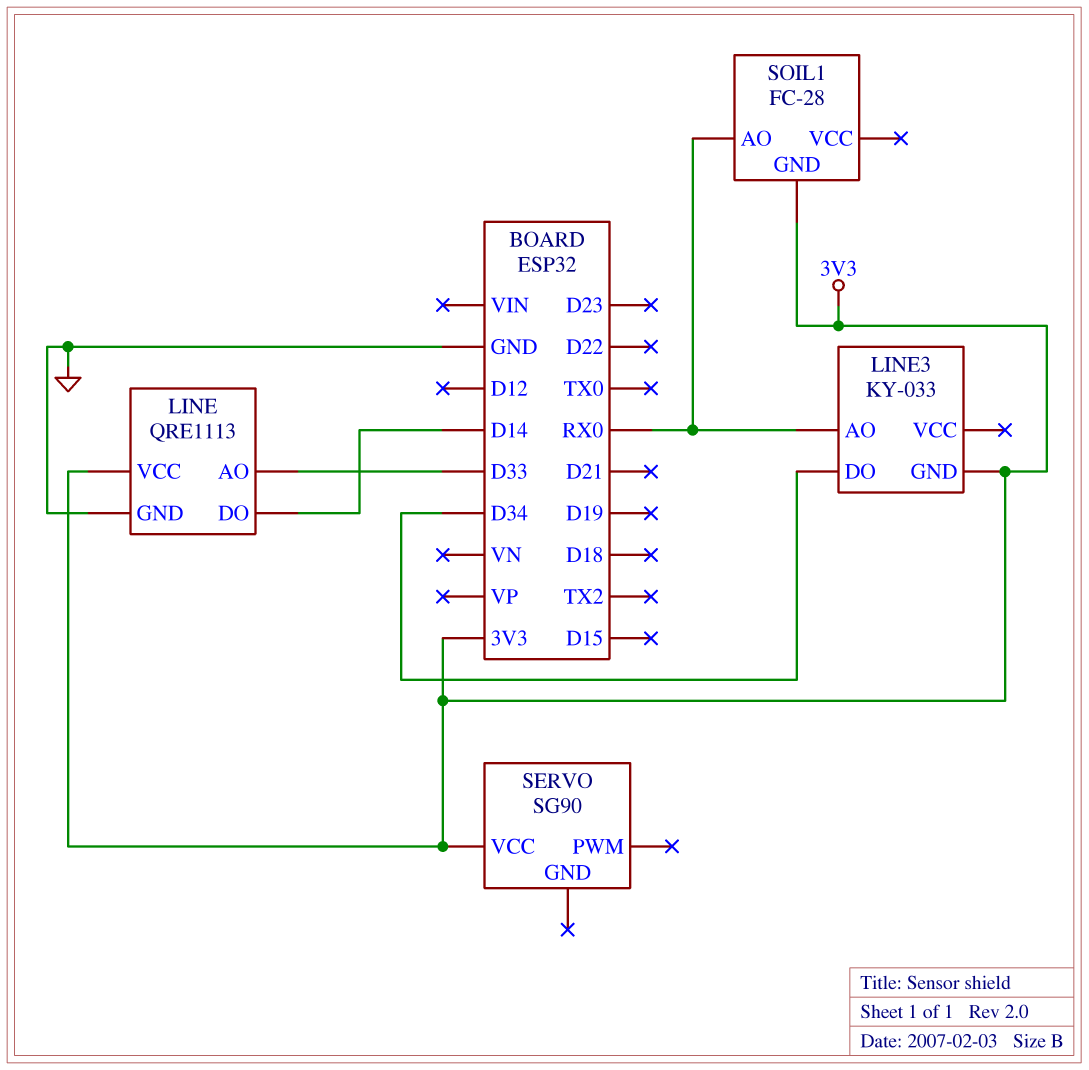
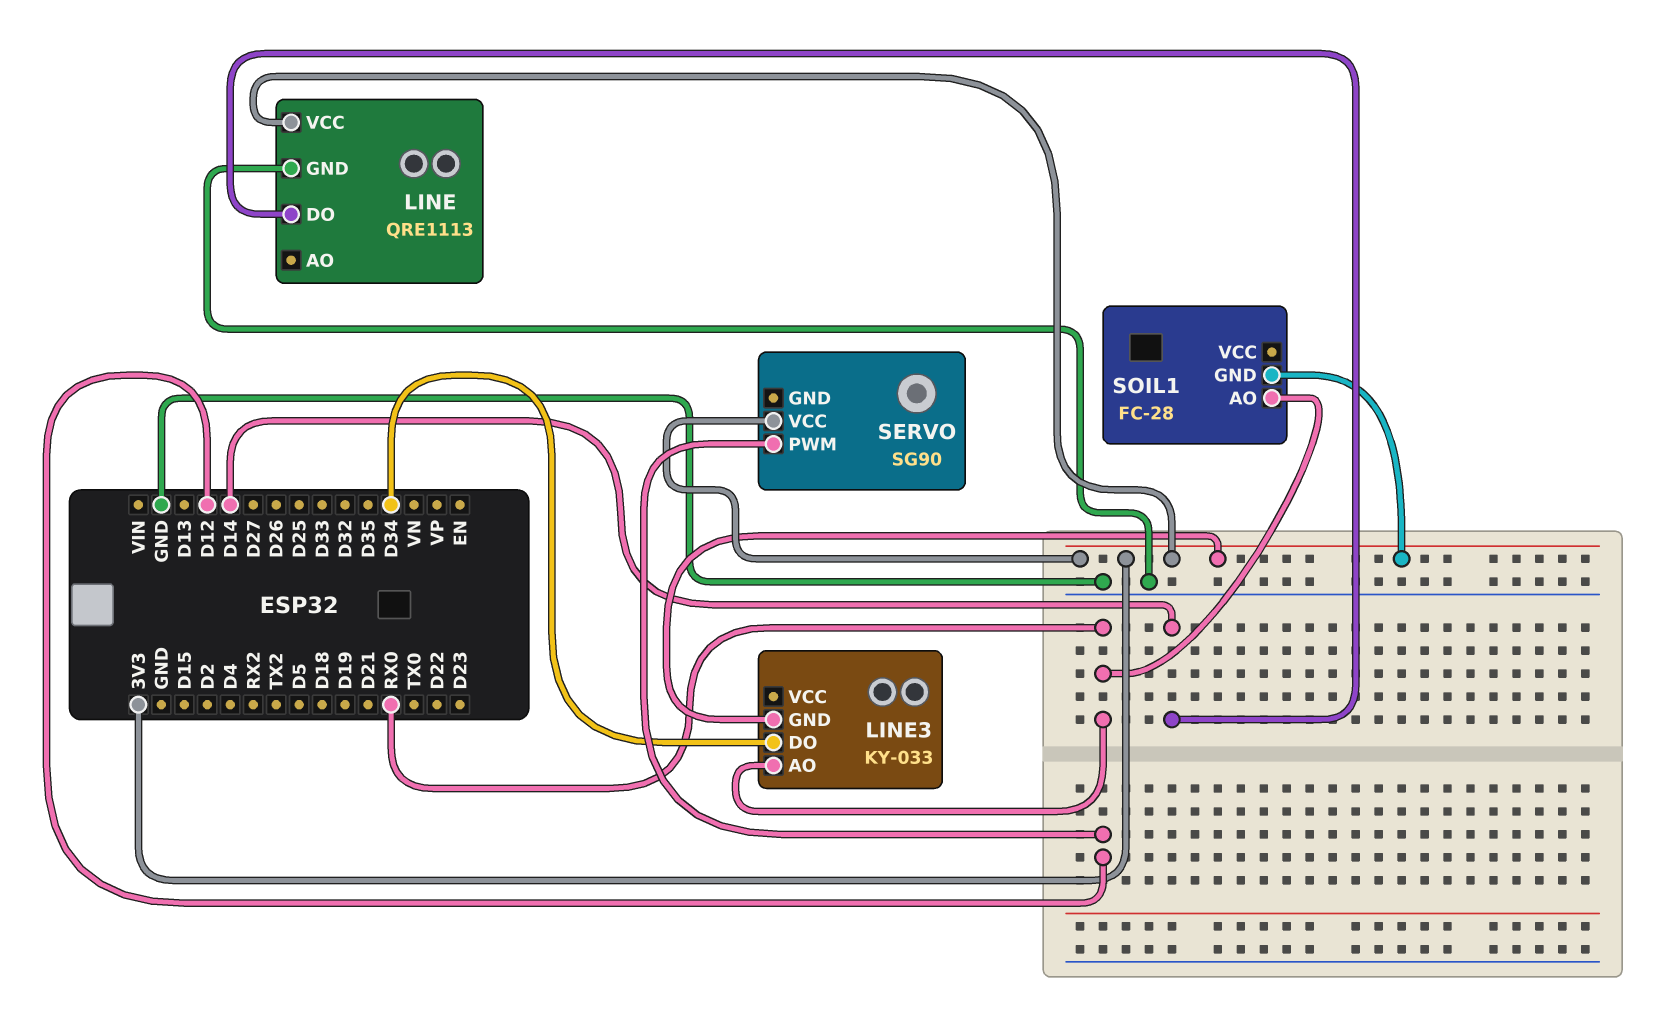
LINE pin AO: D33 -> none
SERVO pin PWM: none -> D12

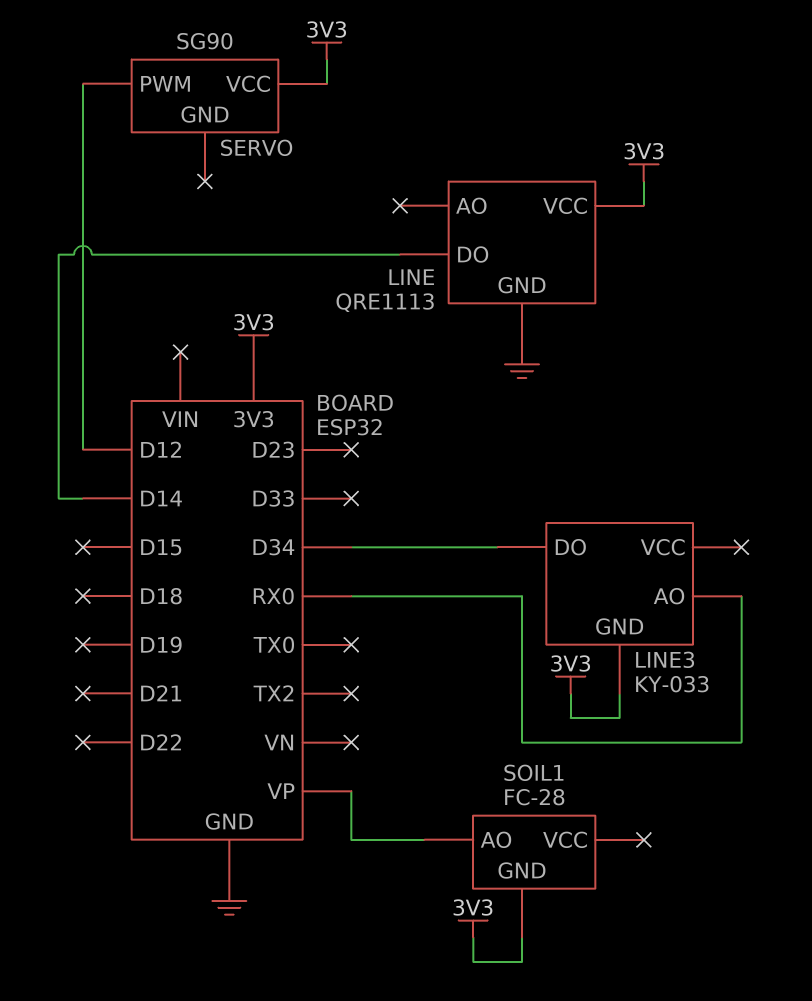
SOIL1 pin AO: RX0 -> VP

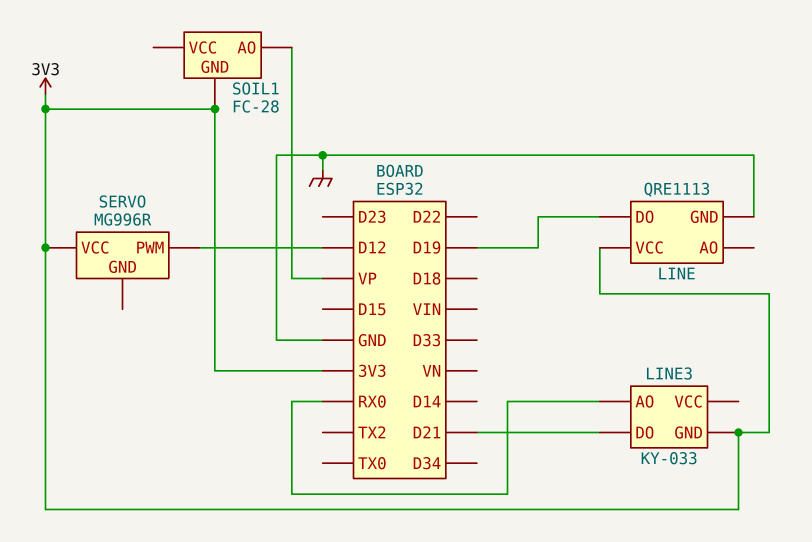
LINE pin DO: D14 -> D19
LINE3 pin DO: D34 -> D21
SERVO: SG90 -> MG996R

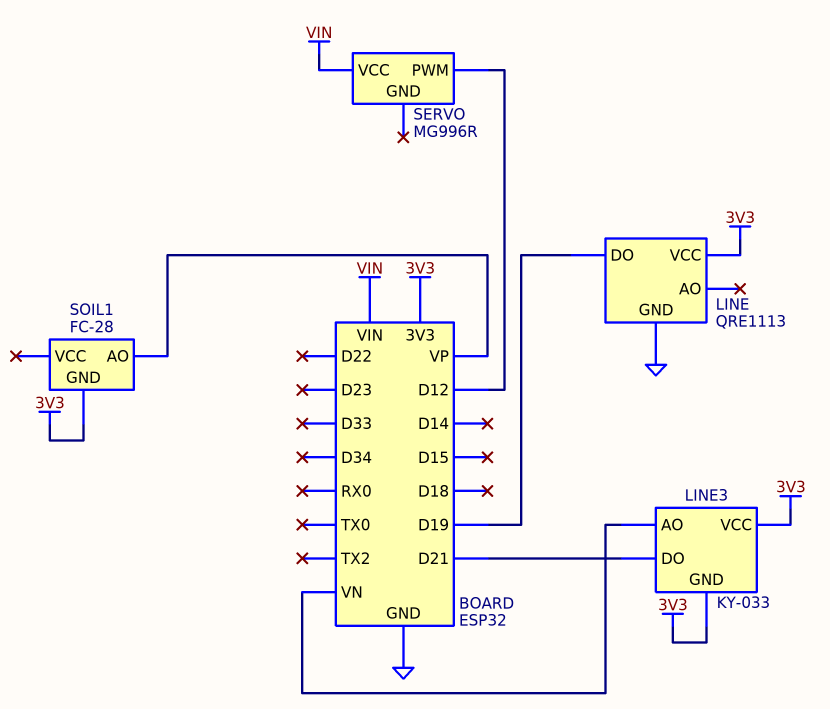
LINE3 pin AO: RX0 -> VN
LINE3 pin VCC: none -> 3V3
SERVO pin VCC: 3V3 -> VIN

